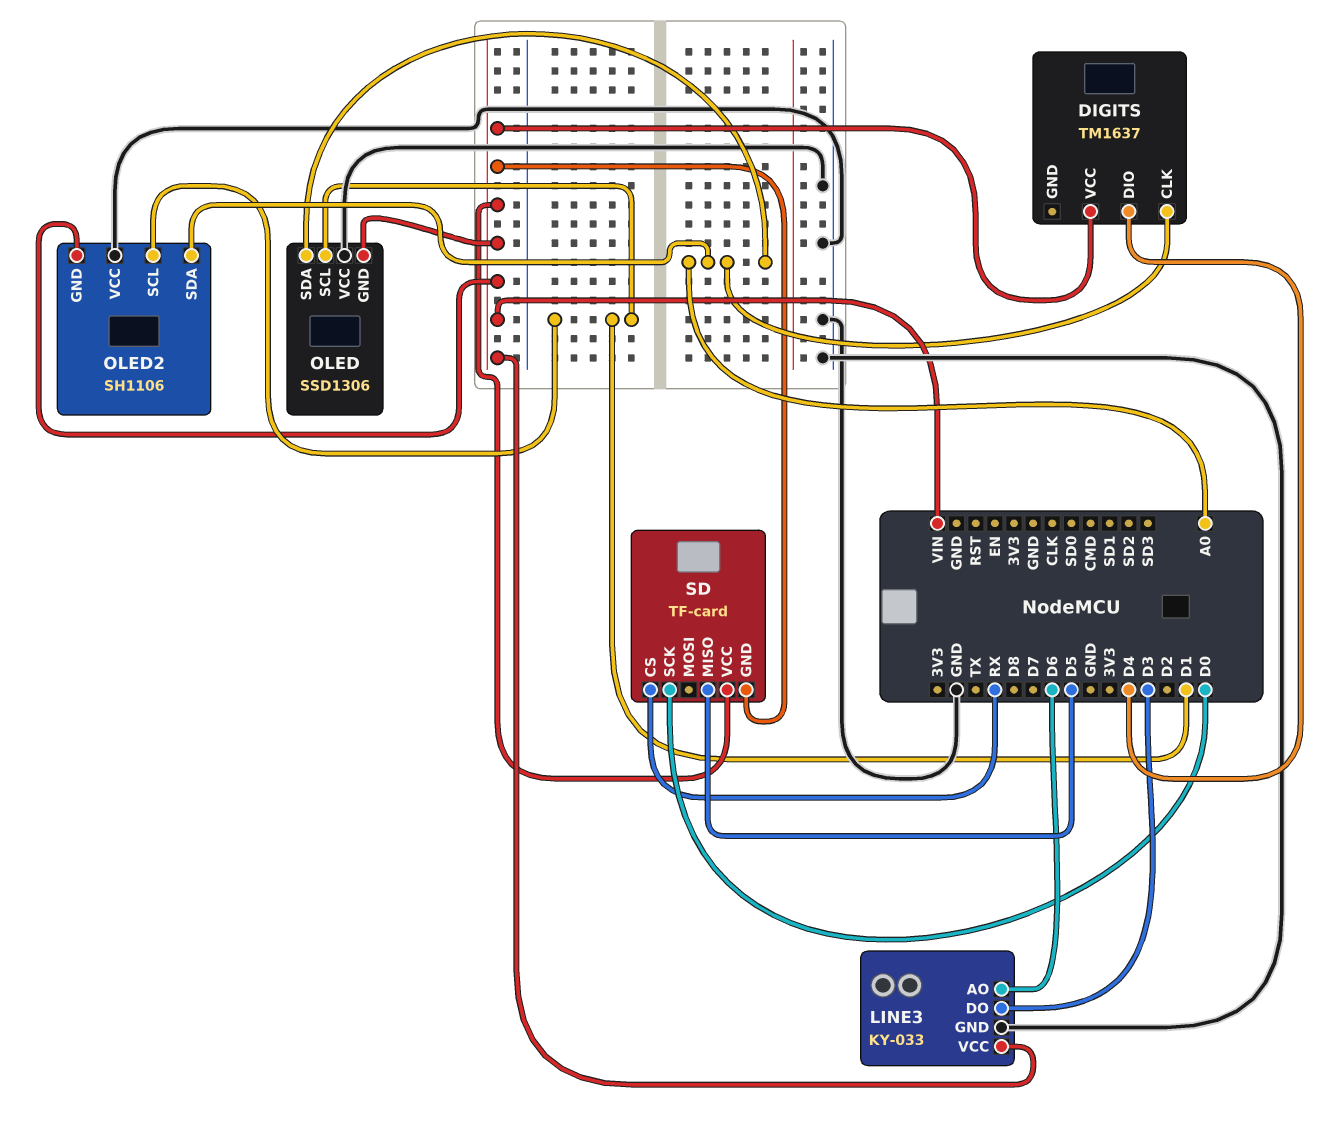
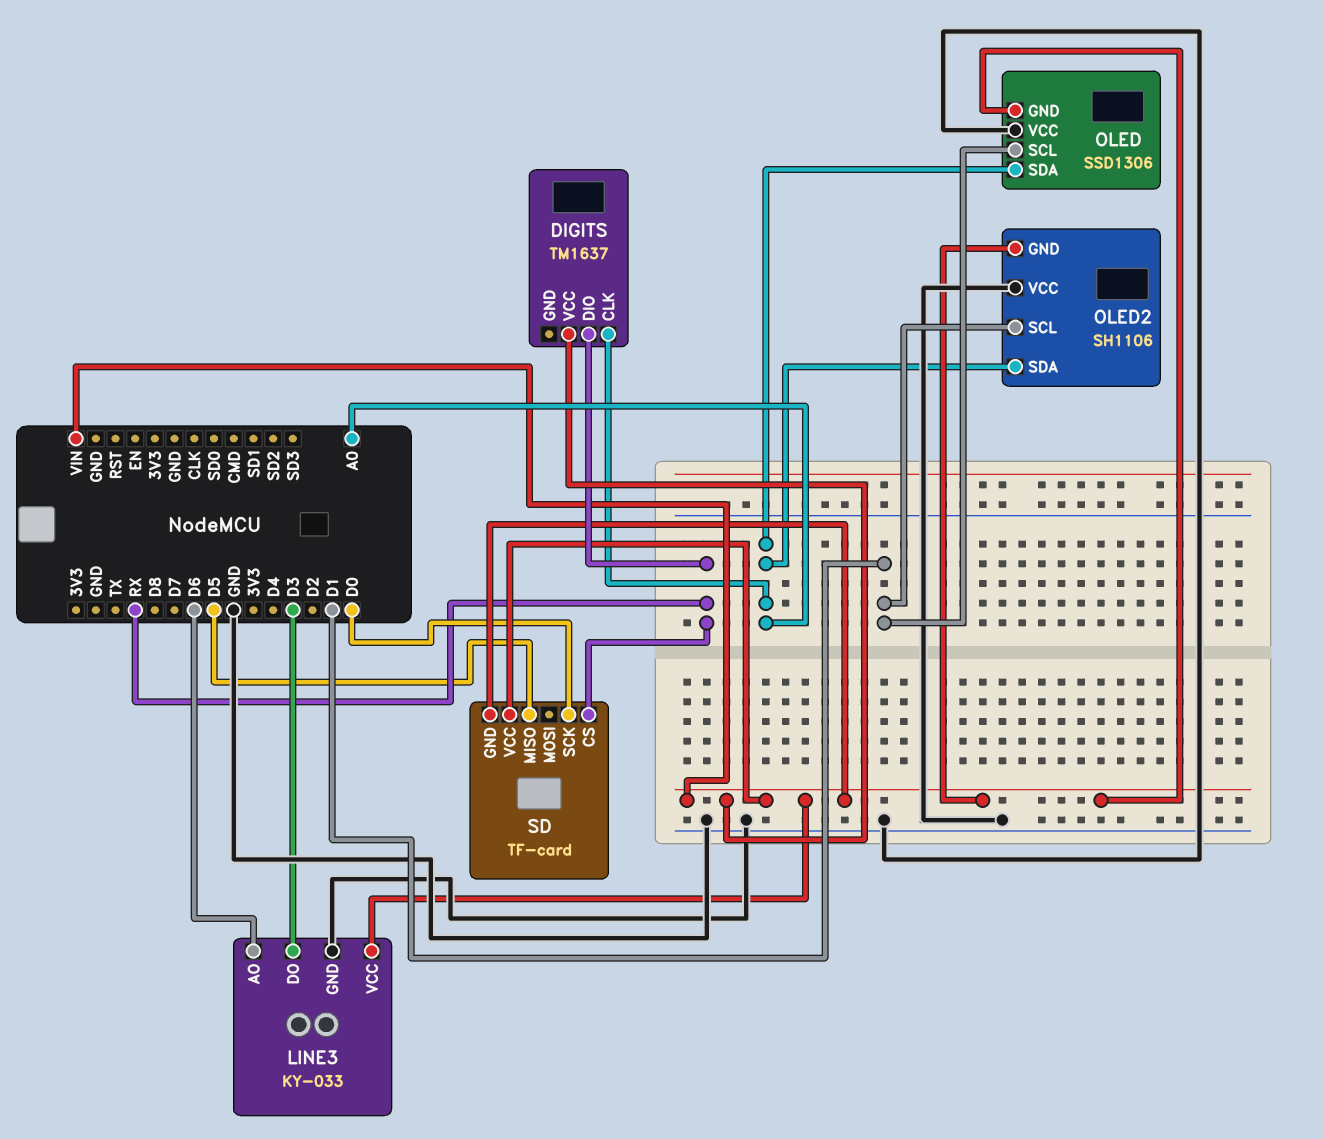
DIGITS pin DIO: D4 -> RX

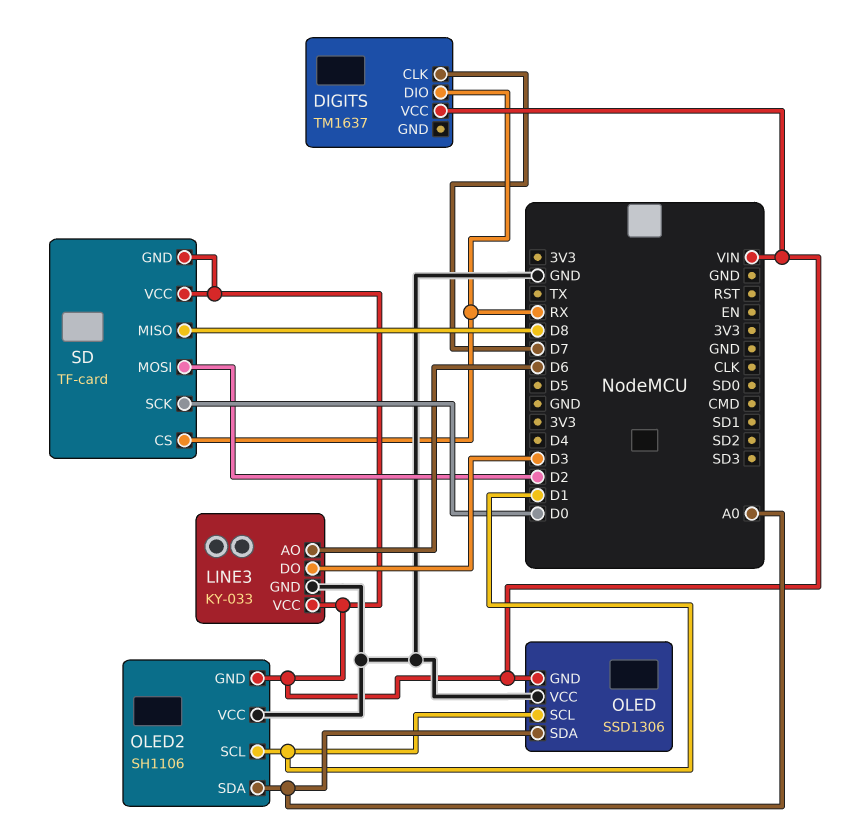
DIGITS pin CLK: A0 -> D7
SD pin MISO: D5 -> D8
SD pin MOSI: none -> D2

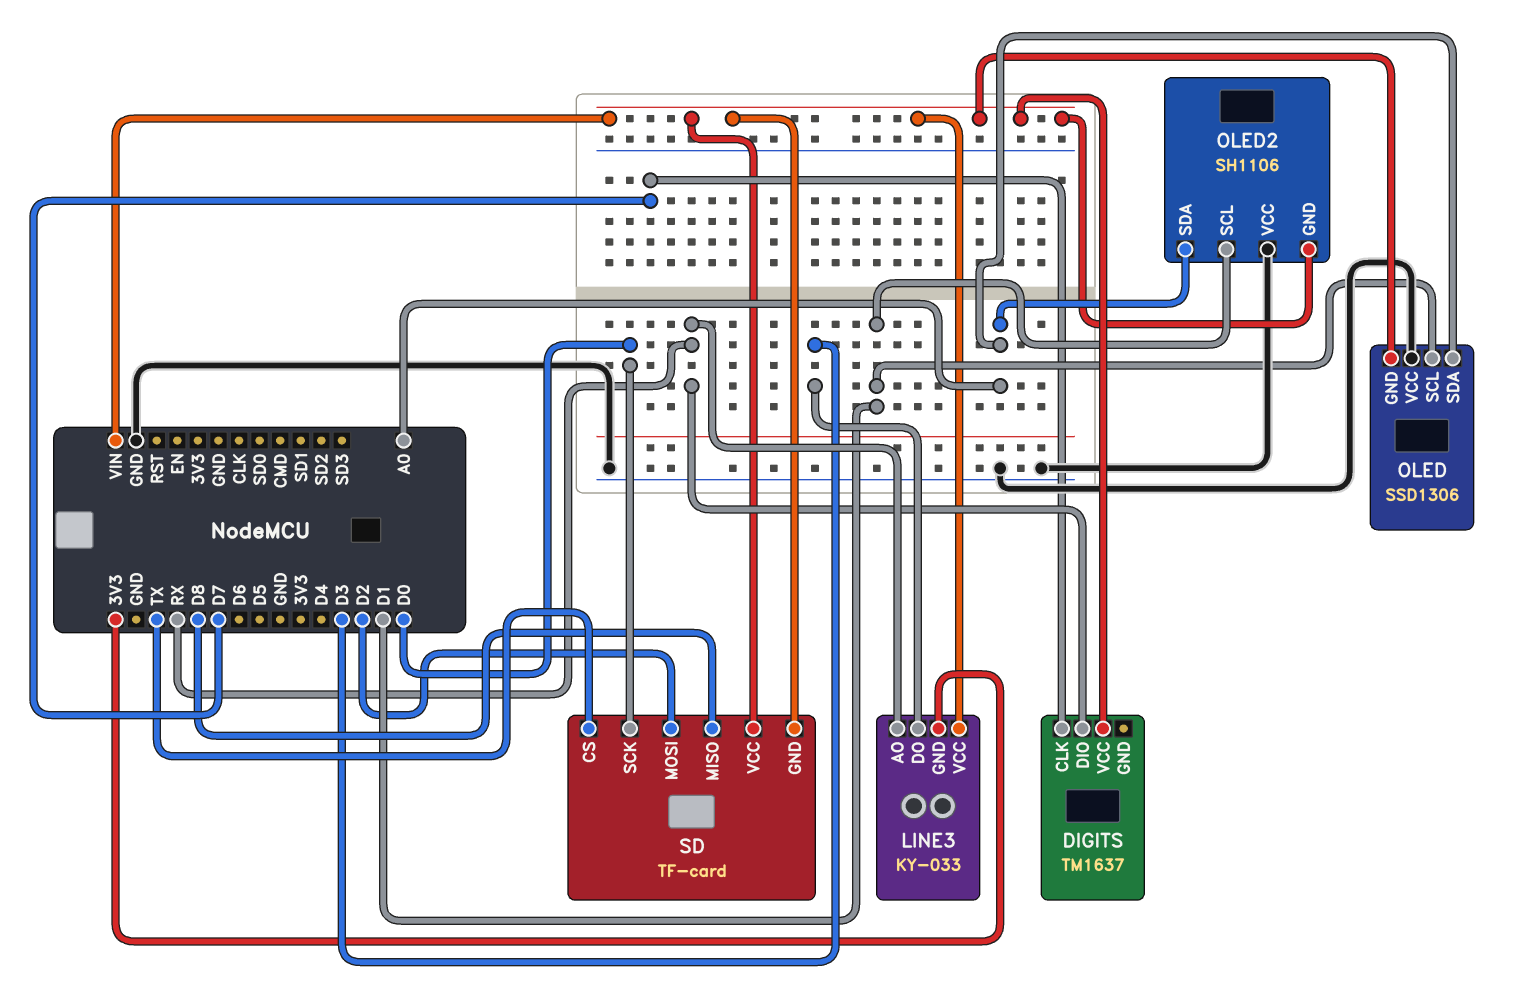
LINE3 pin AO: D6 -> RX
LINE3 pin GND: GND -> 3V3
SD pin CS: RX -> TX

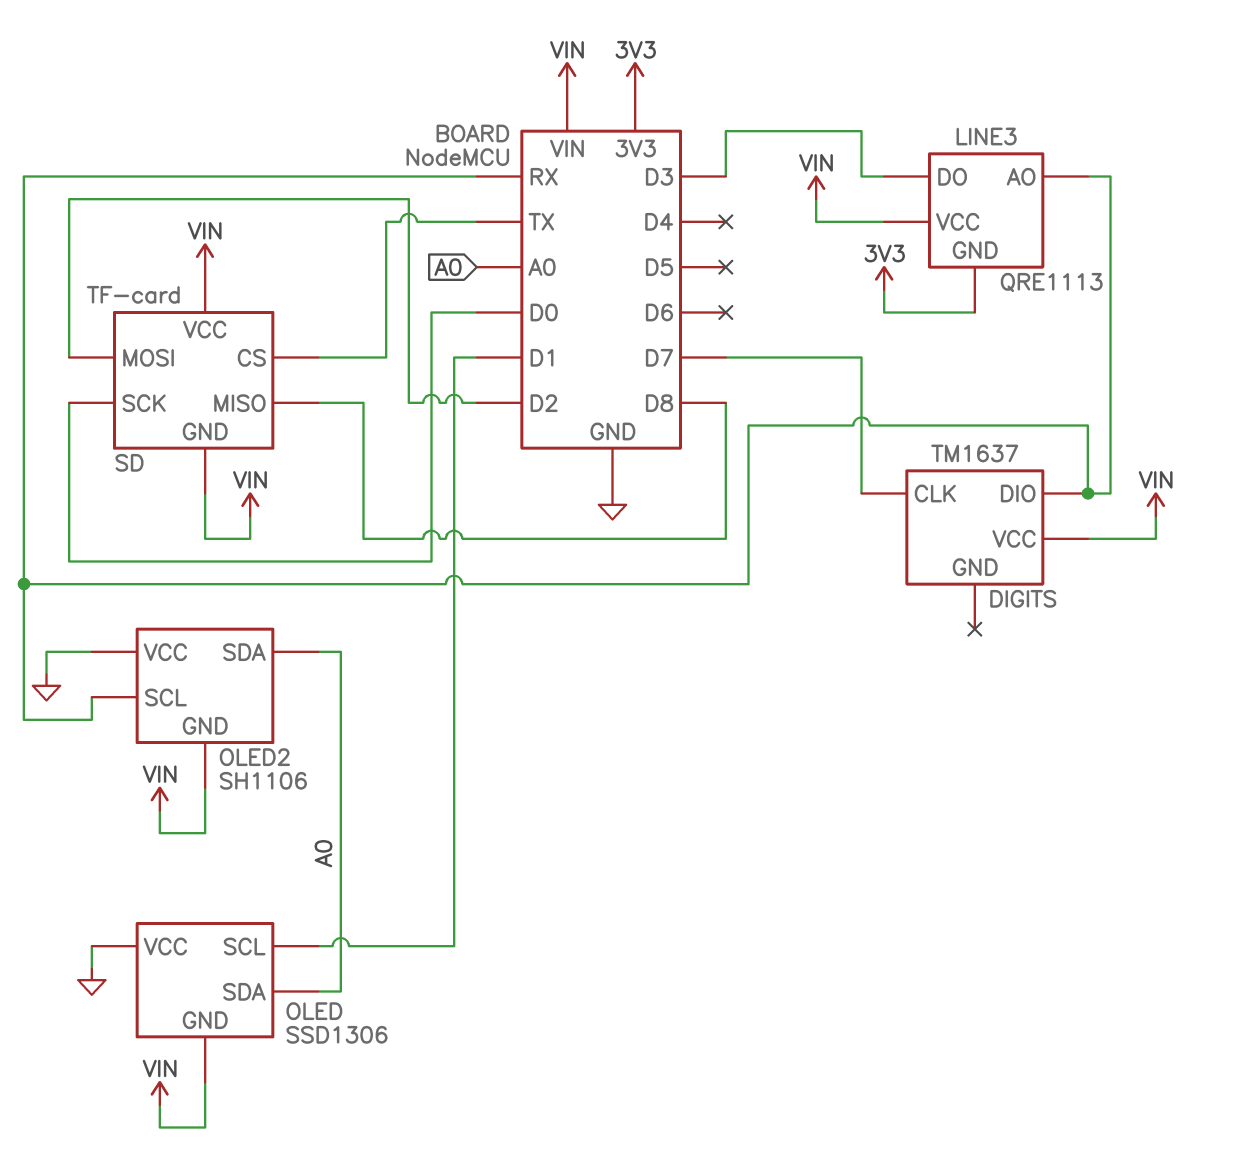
LINE3: KY-033 -> QRE1113
OLED2 pin SCL: D1 -> RX

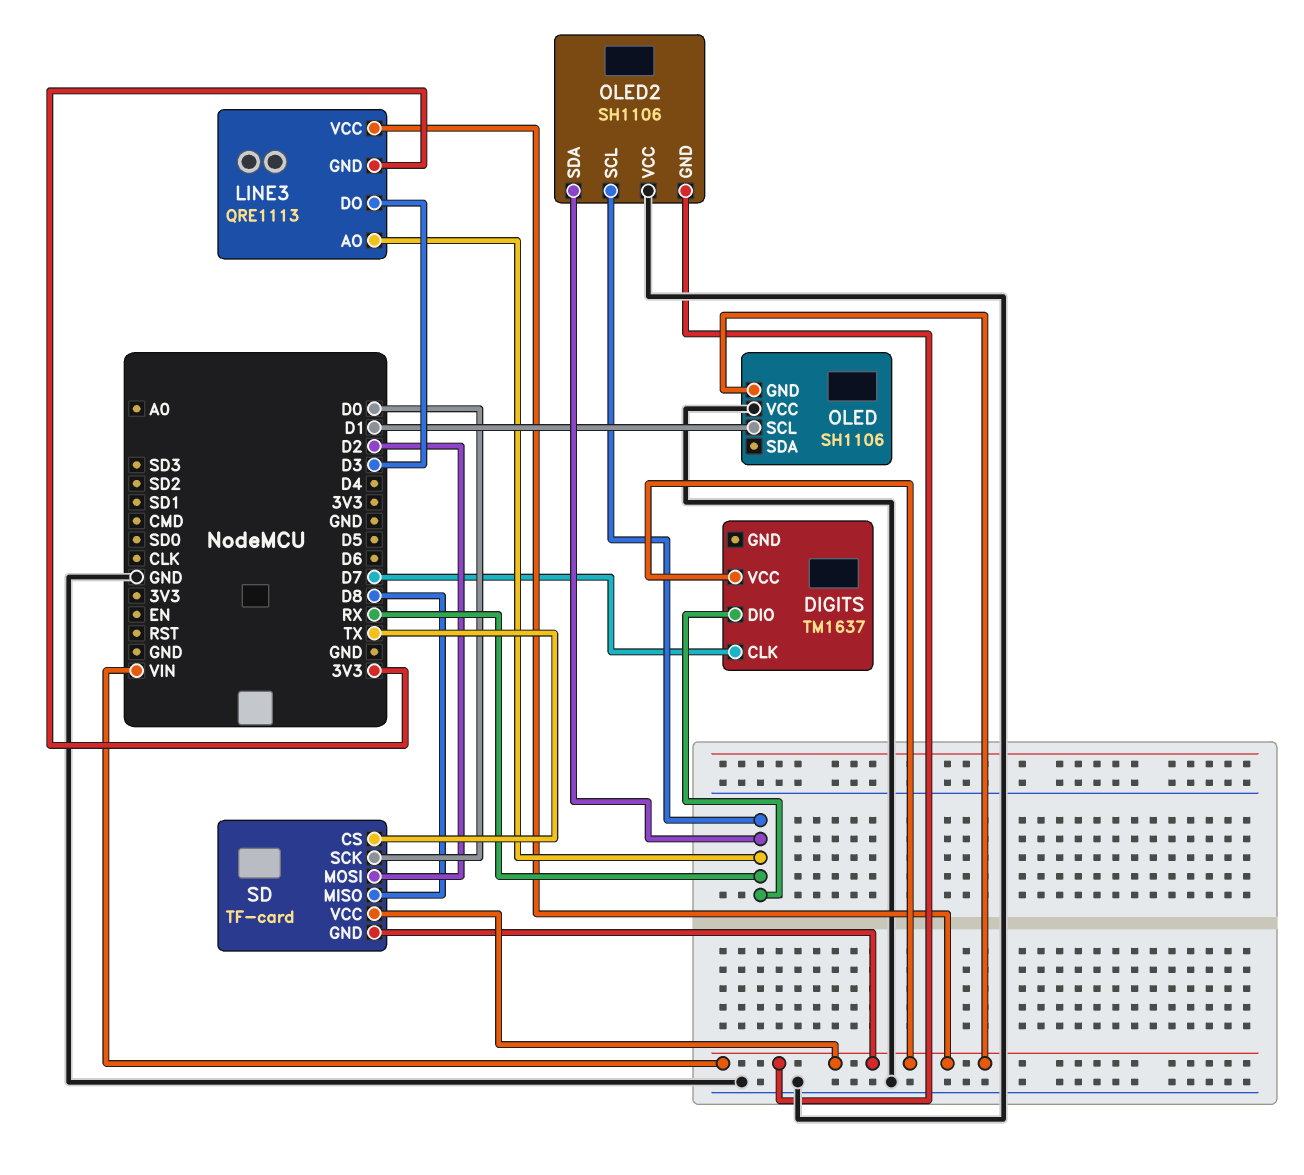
OLED: SSD1306 -> SH1106
OLED pin SDA: A0 -> none
OLED2 pin SDA: A0 -> RX

